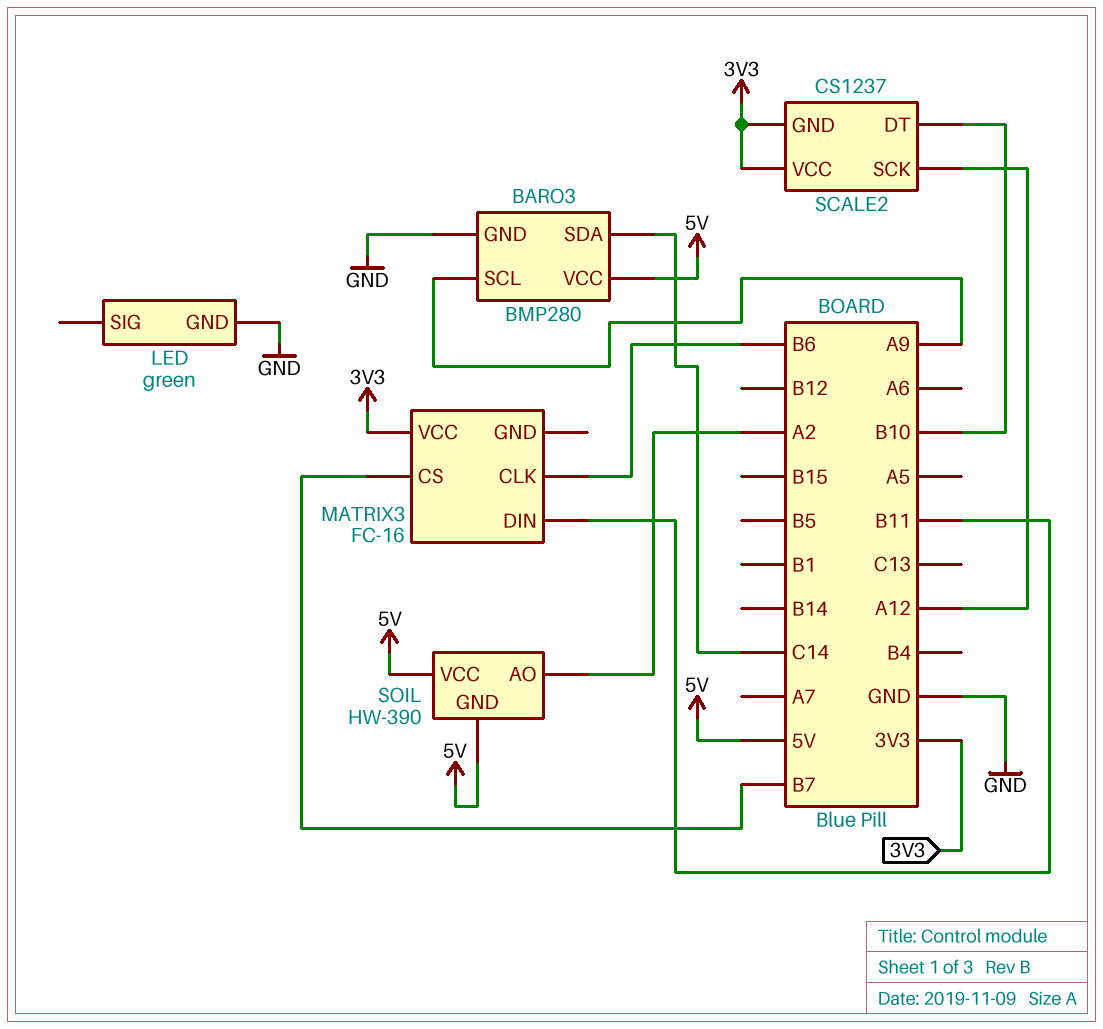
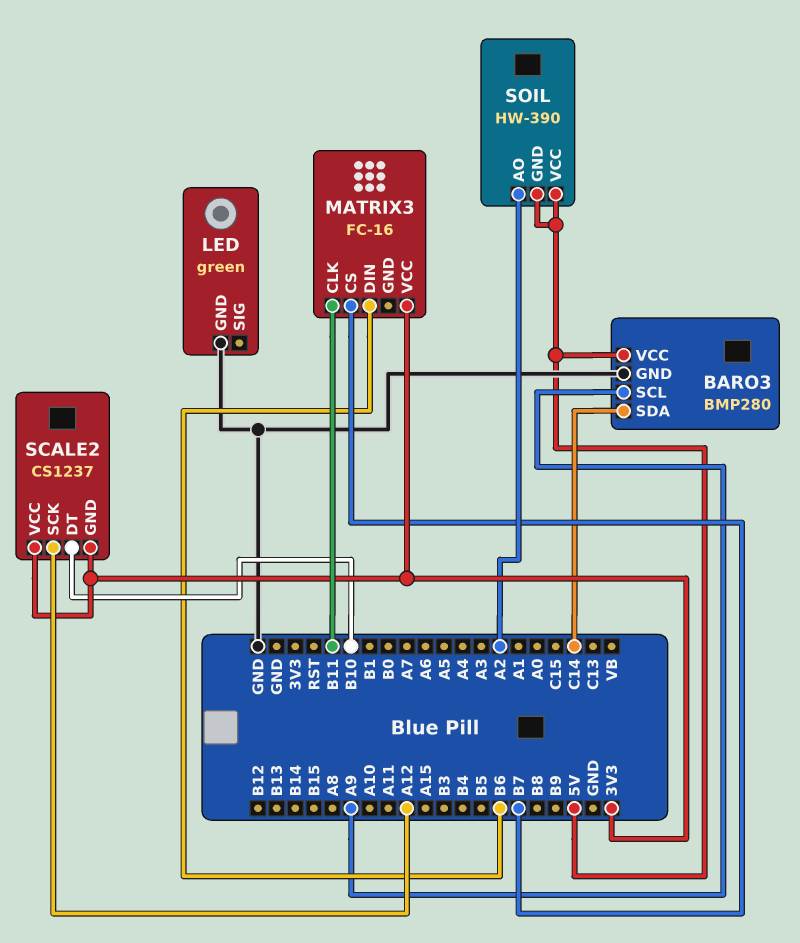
MATRIX3 pin CLK: B6 -> B11
MATRIX3 pin DIN: B11 -> B6

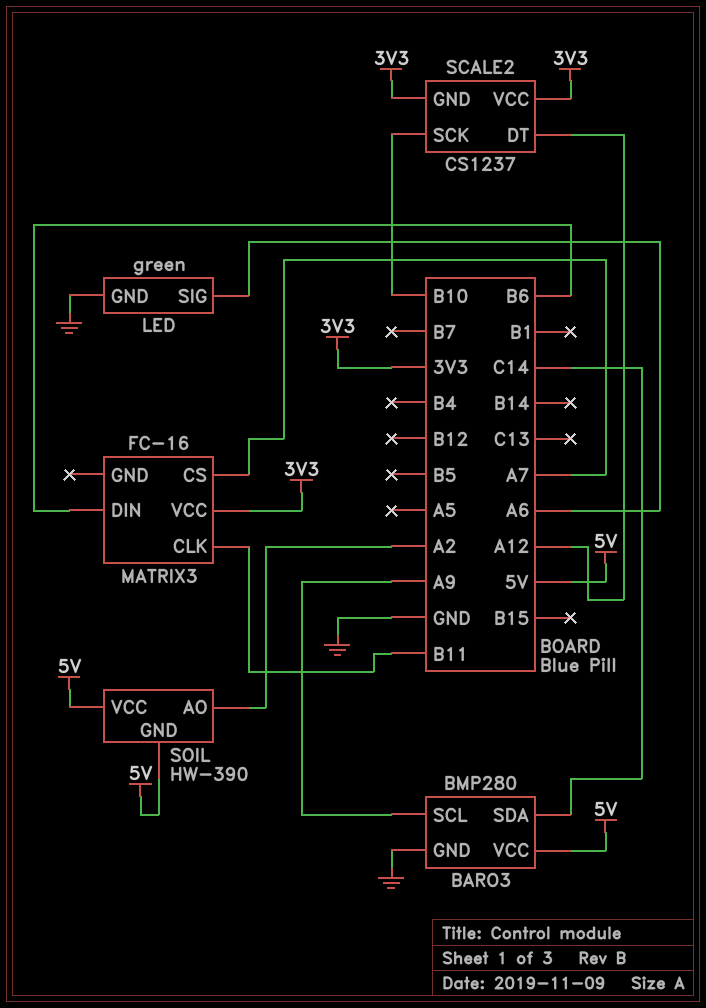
LED pin SIG: none -> A6
MATRIX3 pin CS: B7 -> A7
SCALE2 pin DT: B10 -> A12
SCALE2 pin SCK: A12 -> B10

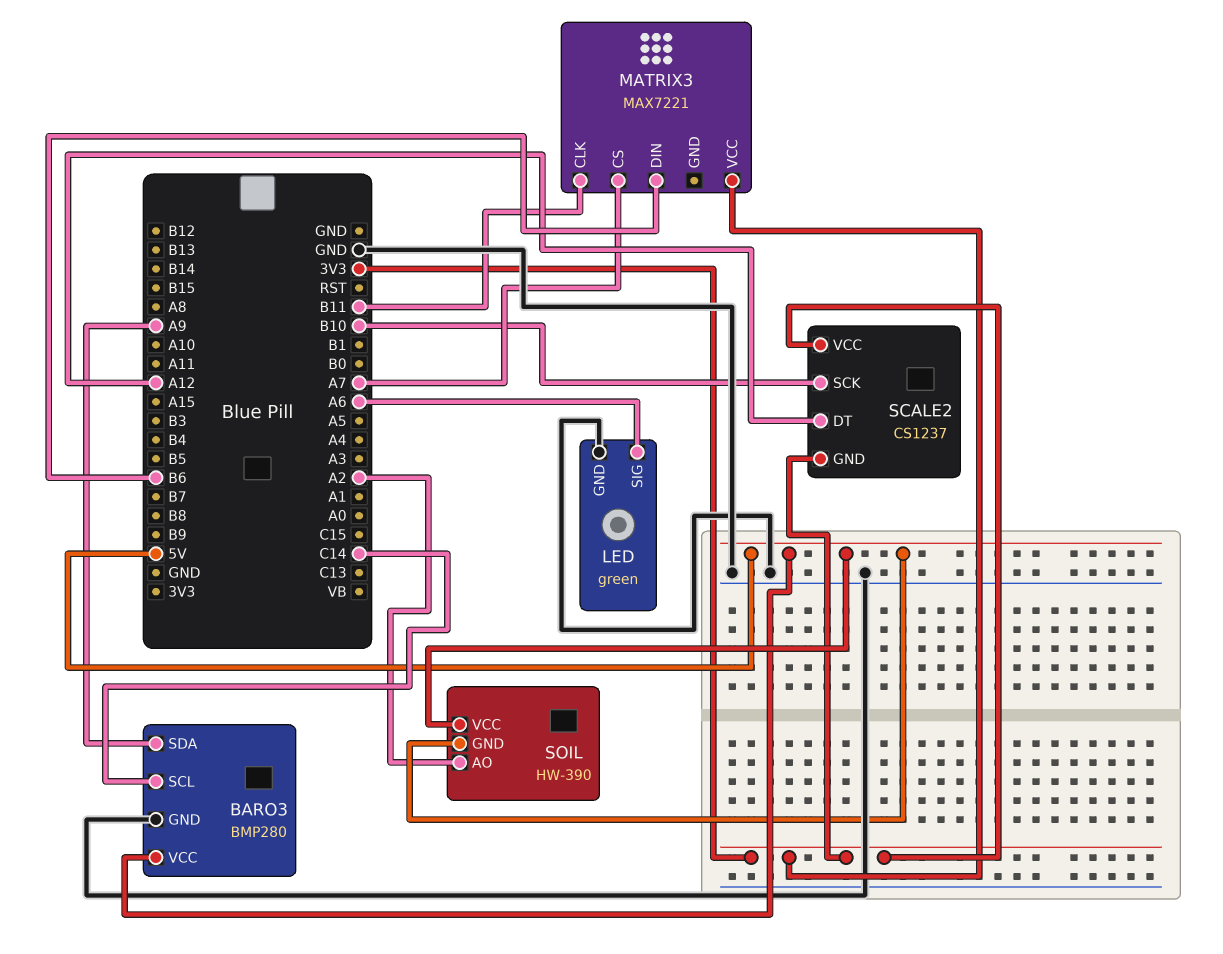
BARO3 pin SCL: A9 -> C14
BARO3 pin SDA: C14 -> A9
MATRIX3: FC-16 -> MAX7221

